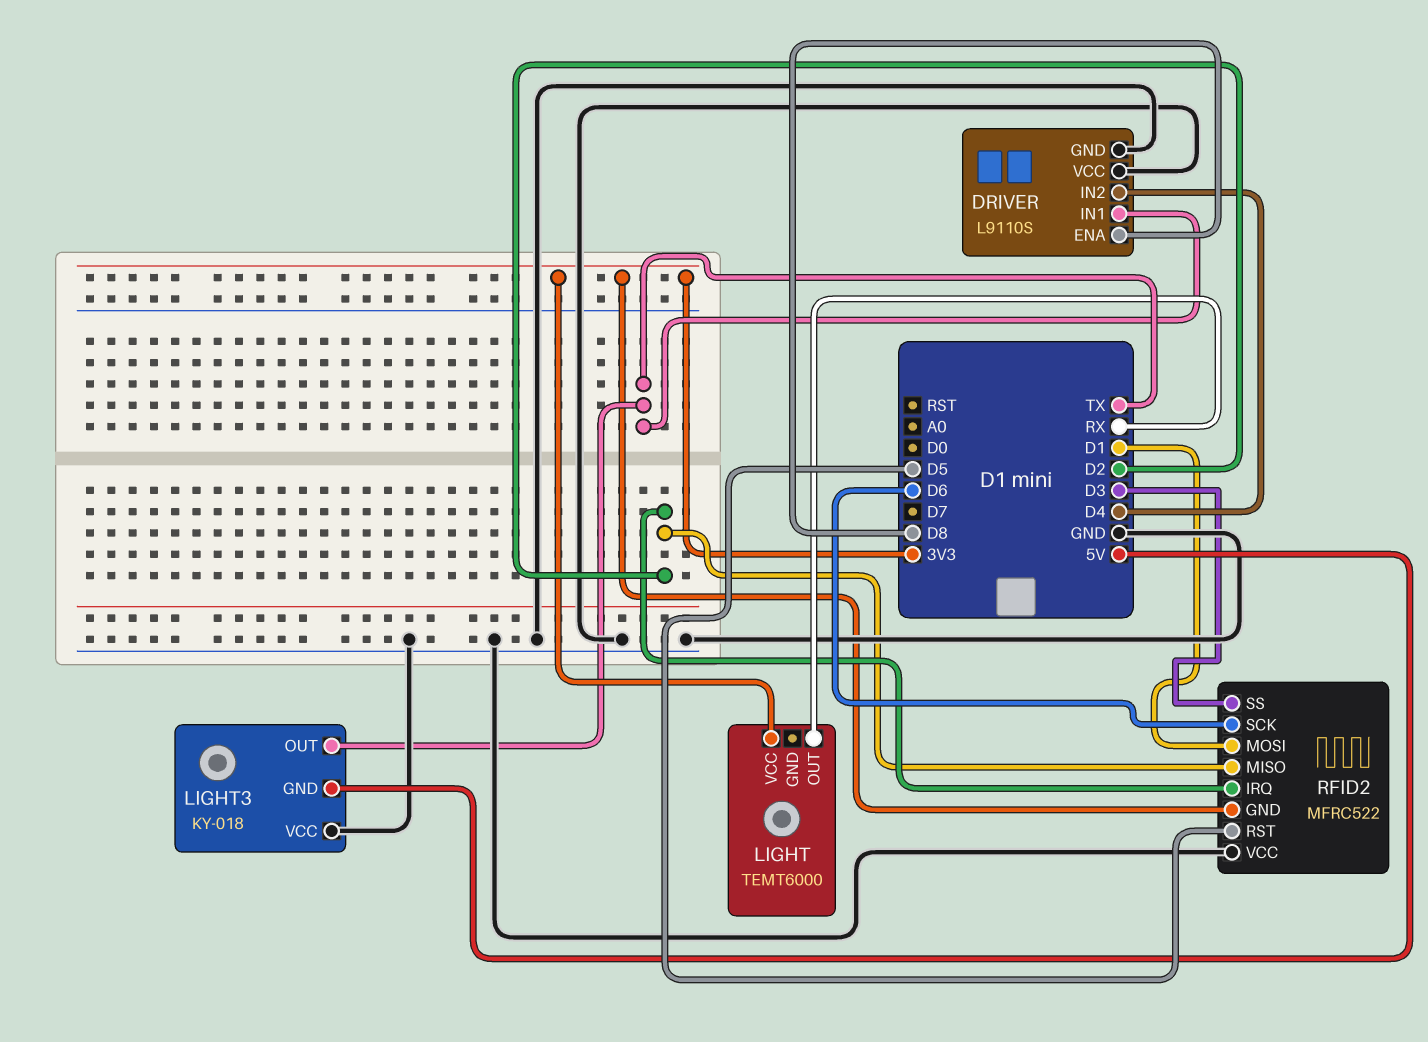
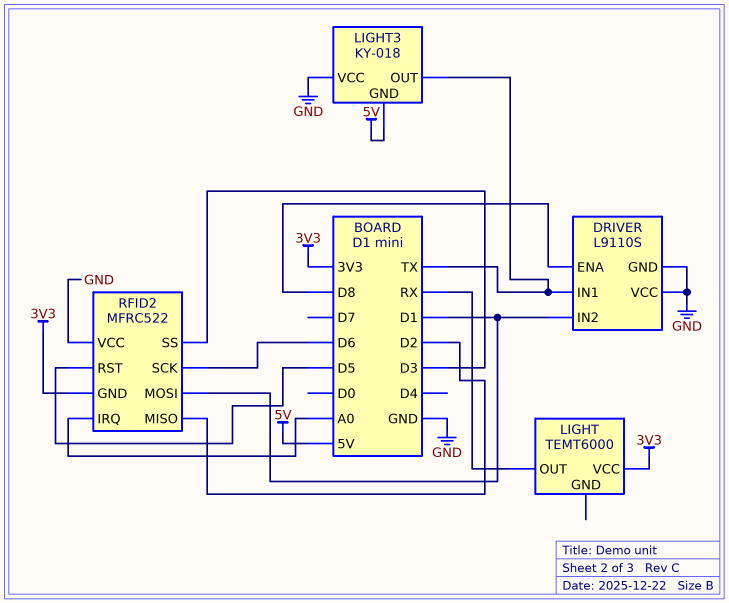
DRIVER pin IN2: D4 -> D1
RFID2 pin IRQ: D2 -> A0

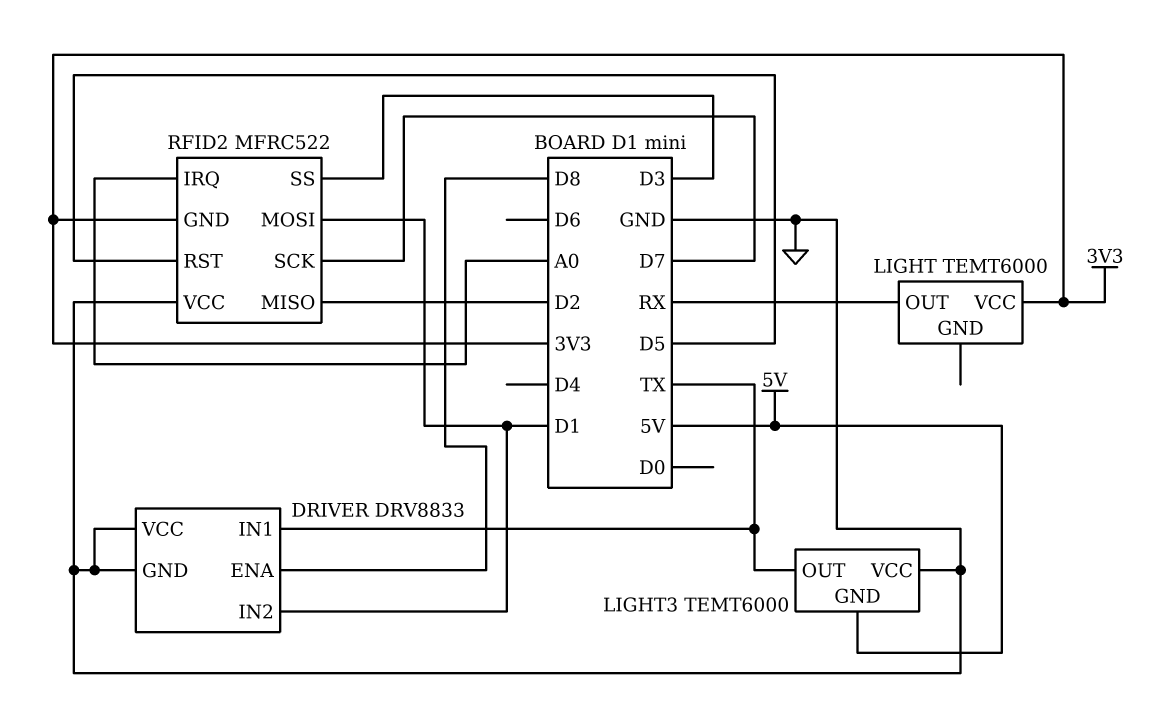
DRIVER: L9110S -> DRV8833
LIGHT3: KY-018 -> TEMT6000
RFID2 pin SCK: D6 -> D7

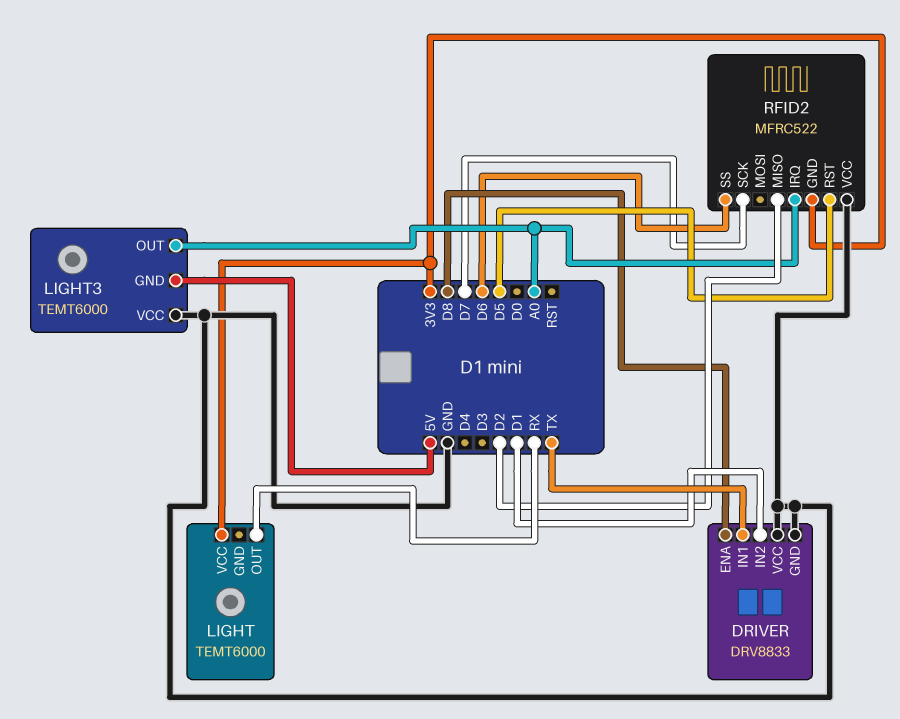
LIGHT3 pin OUT: TX -> A0
RFID2 pin MOSI: D1 -> none
RFID2 pin SS: D3 -> D6

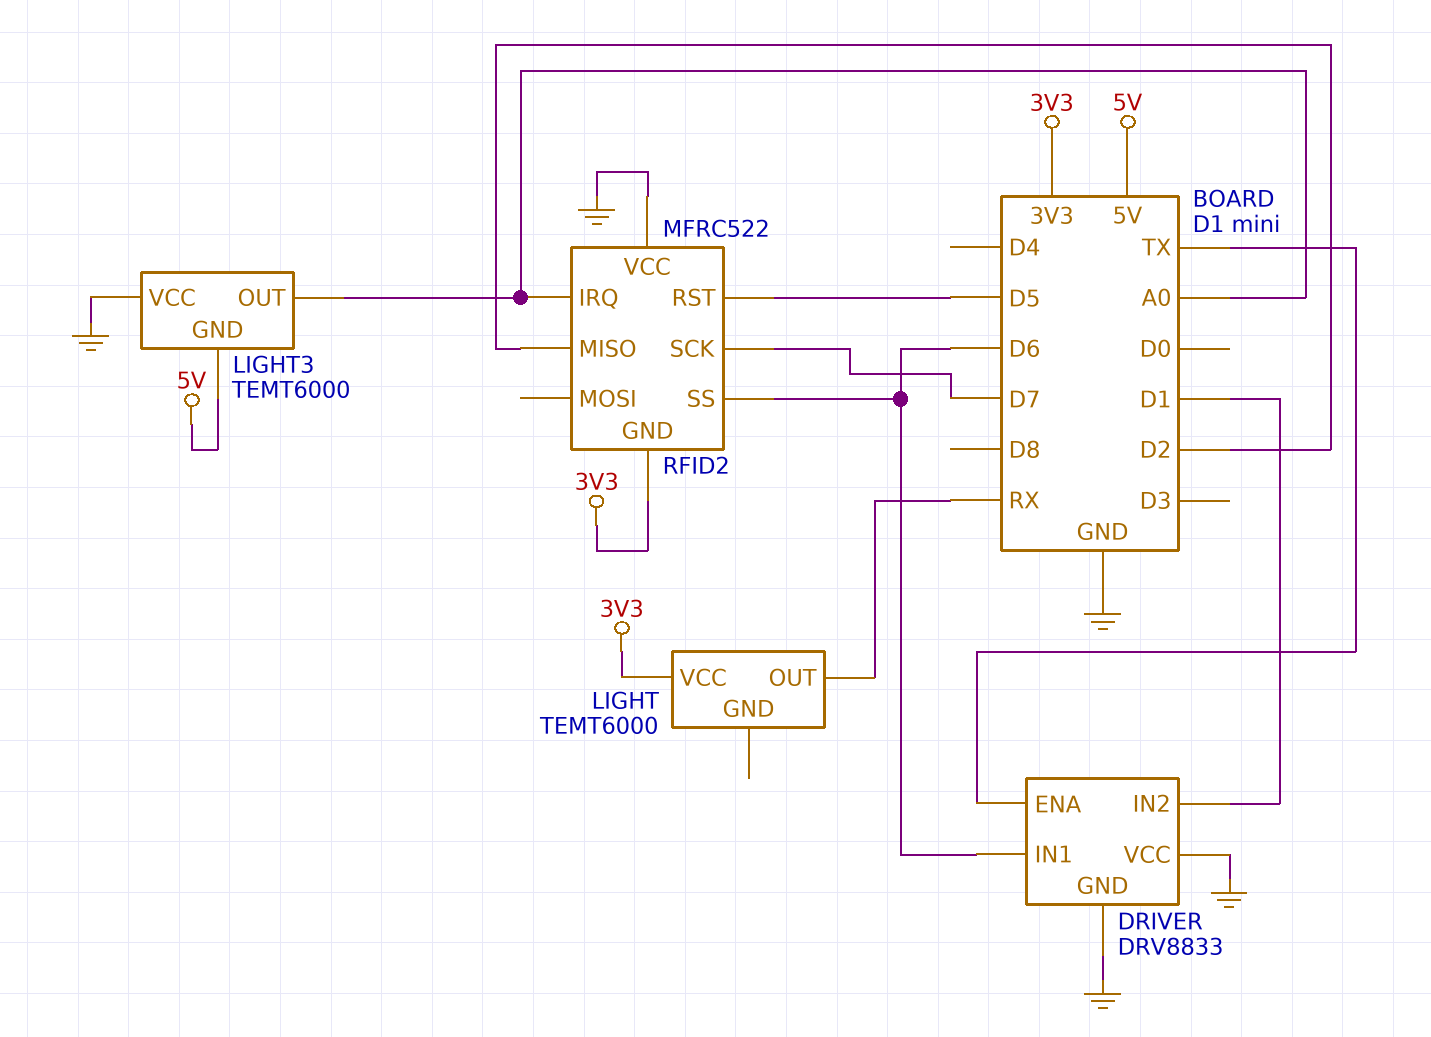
DRIVER pin ENA: D8 -> TX
DRIVER pin IN1: TX -> D6

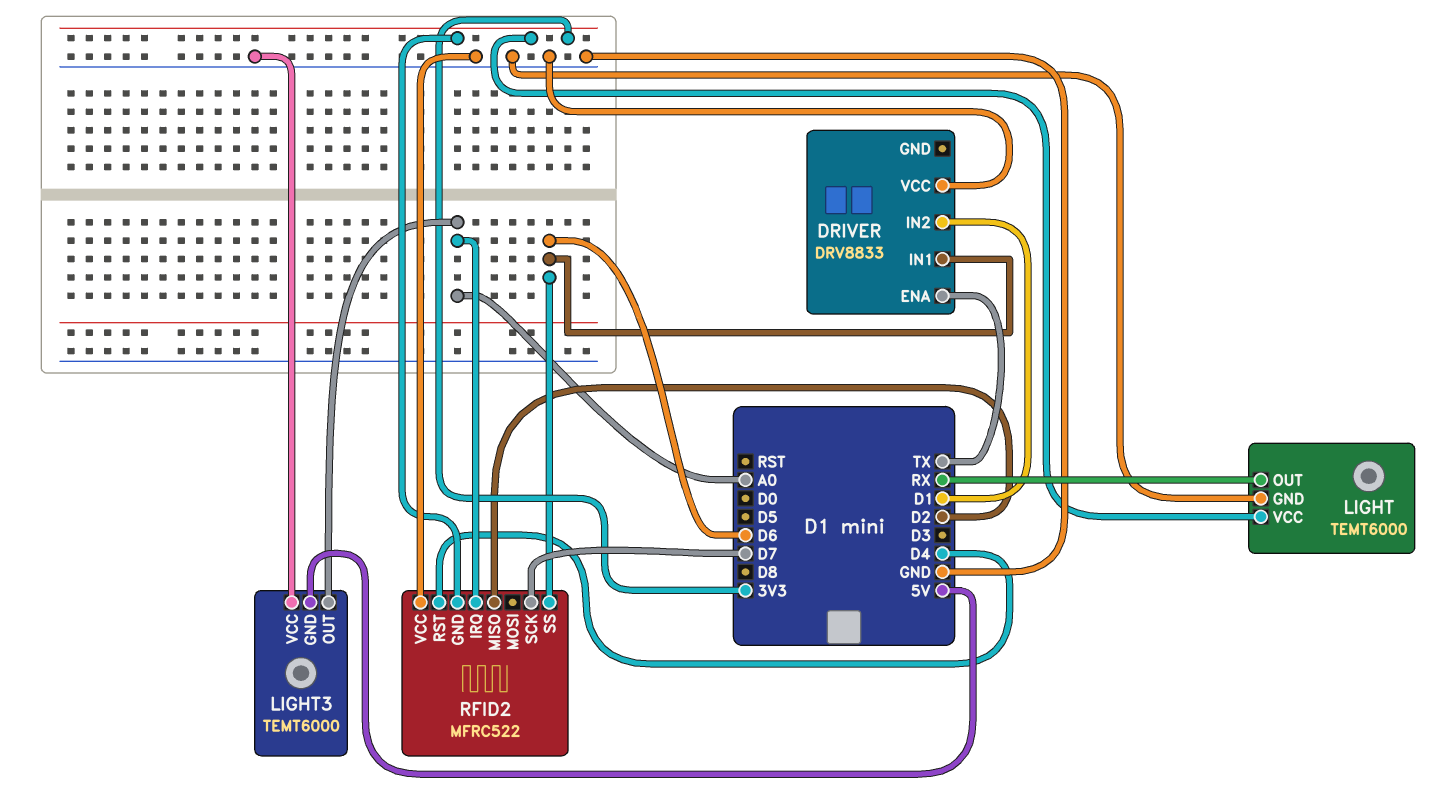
DRIVER pin GND: GND -> none
LIGHT pin GND: none -> GND
RFID2 pin RST: D5 -> D4

